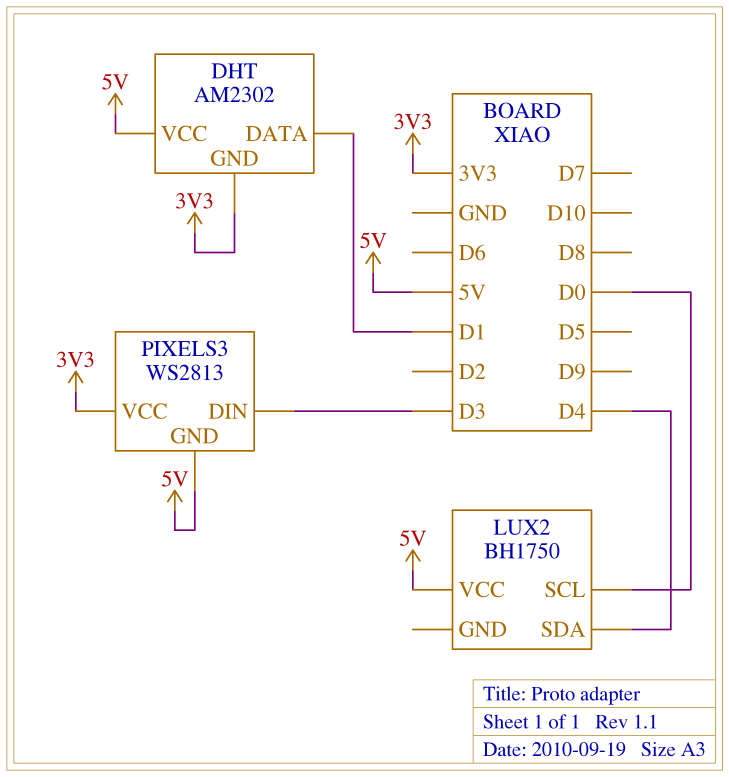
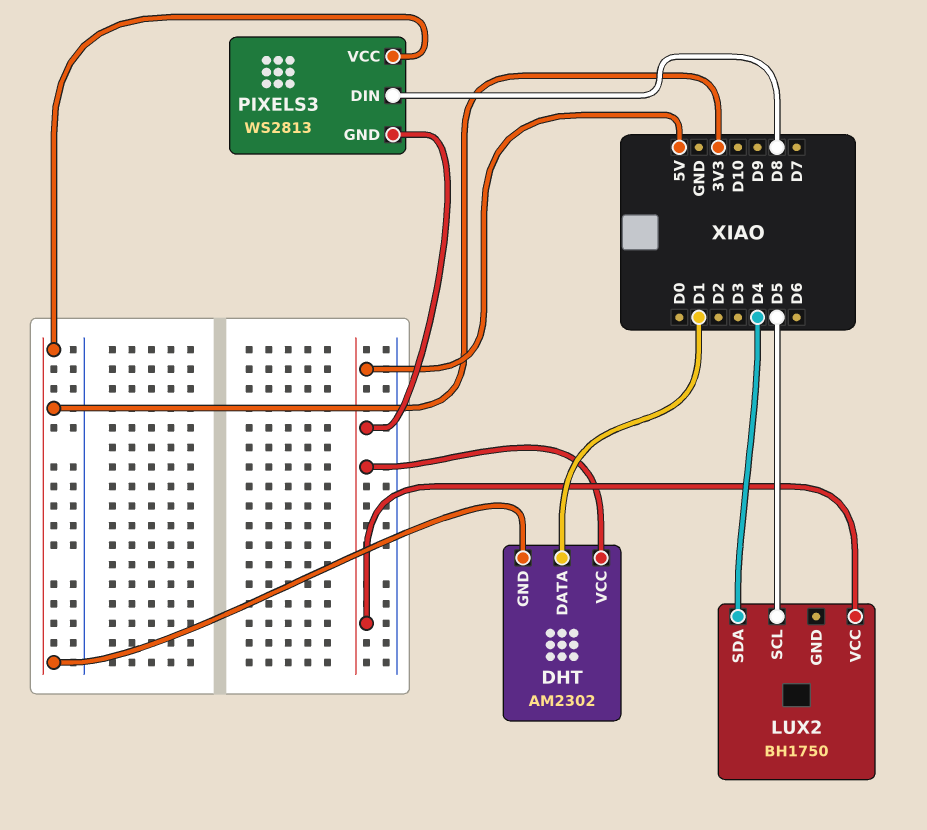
LUX2 pin SCL: D0 -> D5
PIXELS3 pin DIN: D3 -> D8

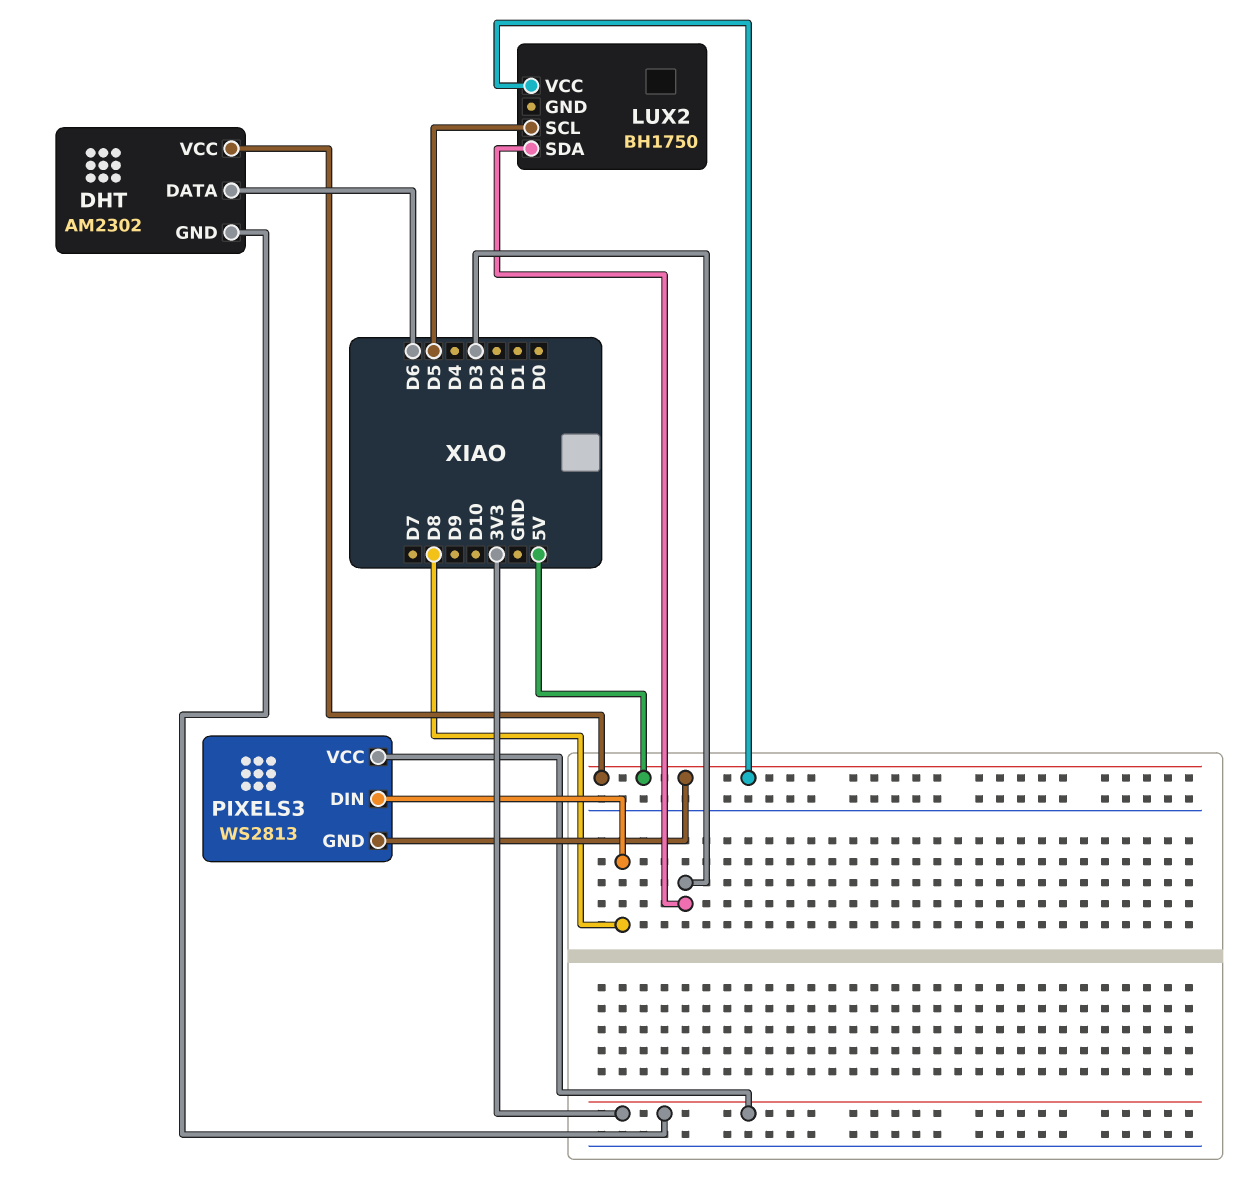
DHT pin DATA: D1 -> D6
LUX2 pin SDA: D4 -> D3

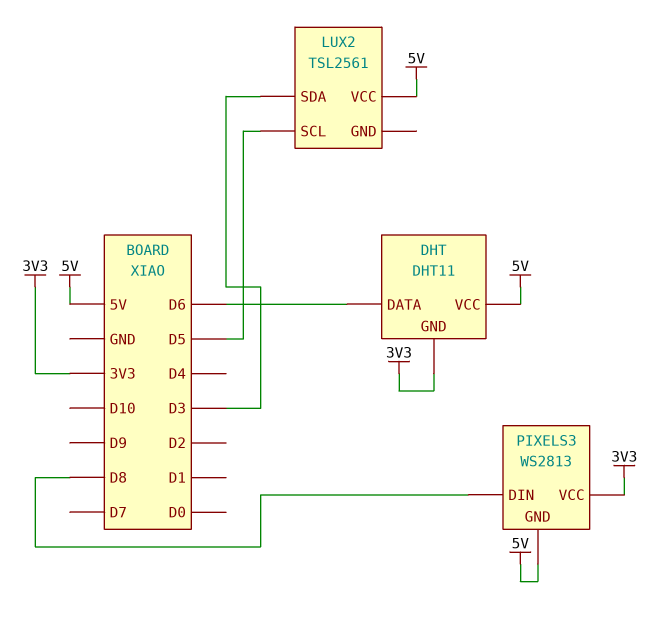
DHT: AM2302 -> DHT11
LUX2: BH1750 -> TSL2561

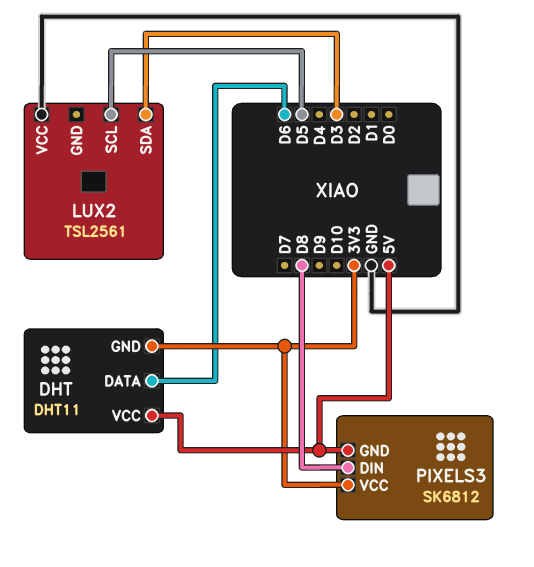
LUX2 pin VCC: 5V -> GND
PIXELS3: WS2813 -> SK6812

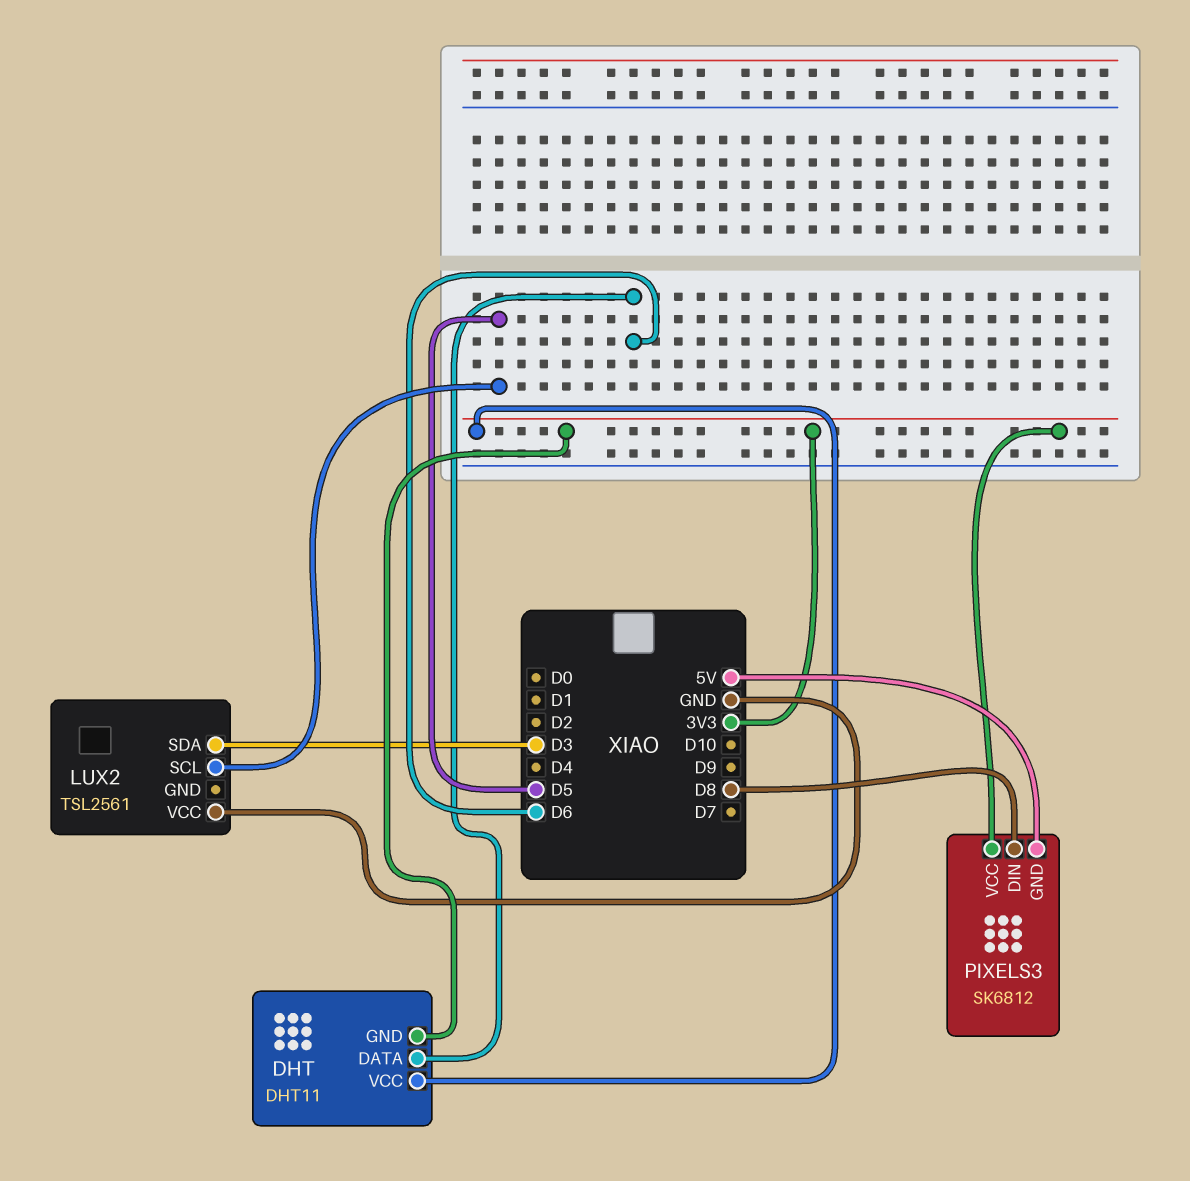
DHT pin VCC: 5V -> 3V3

